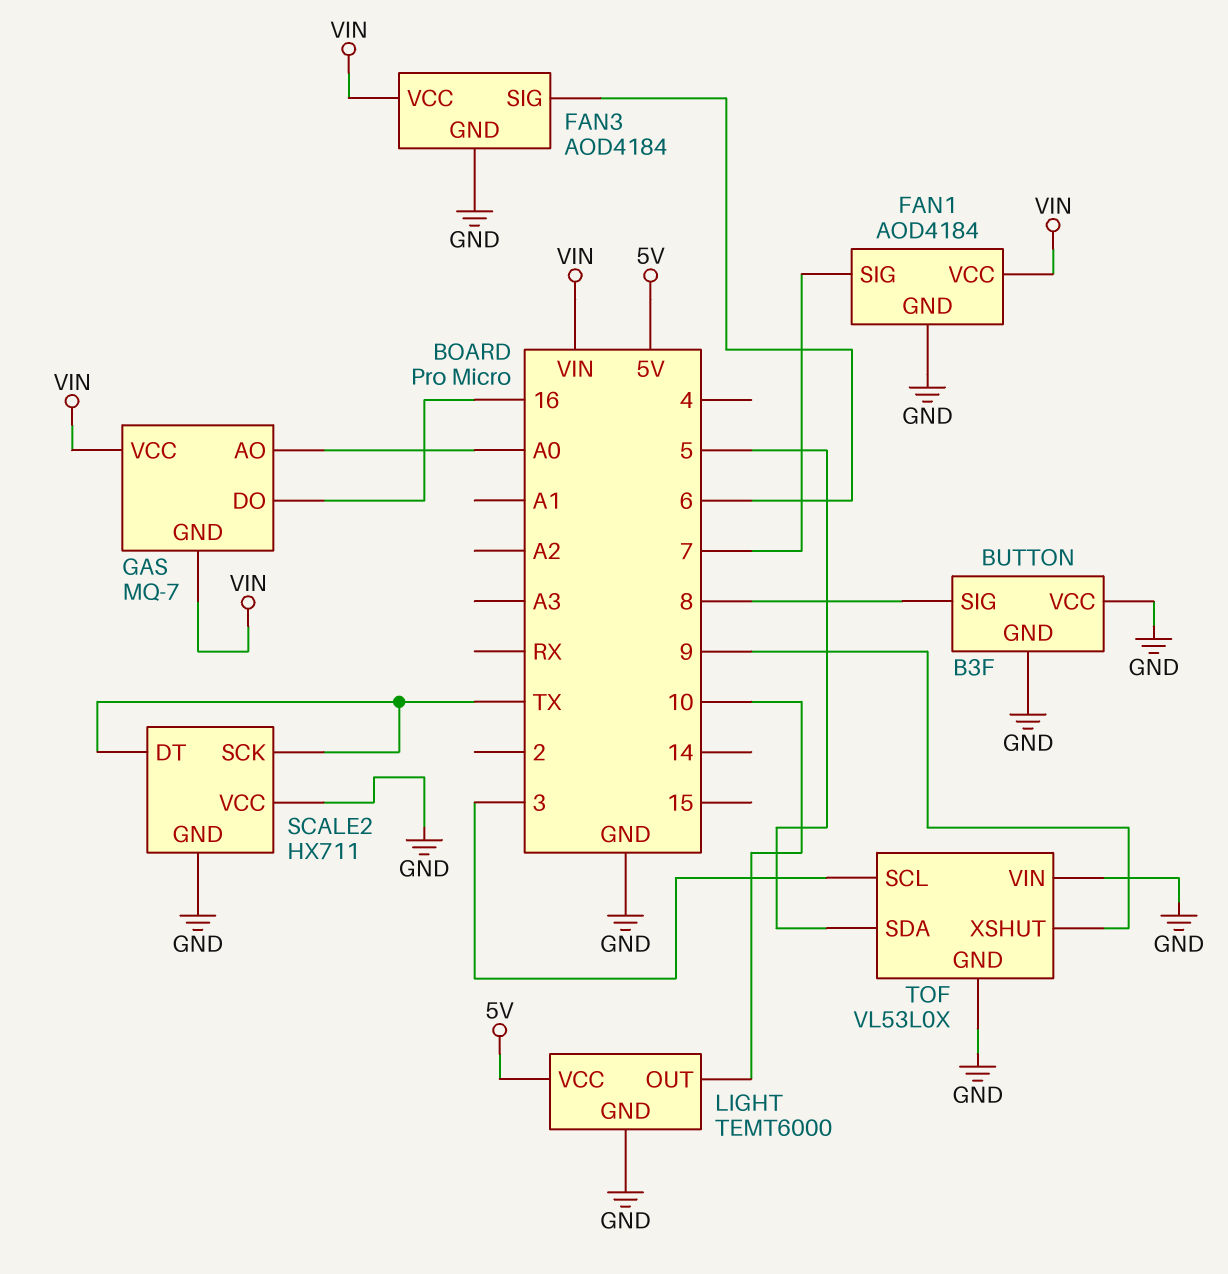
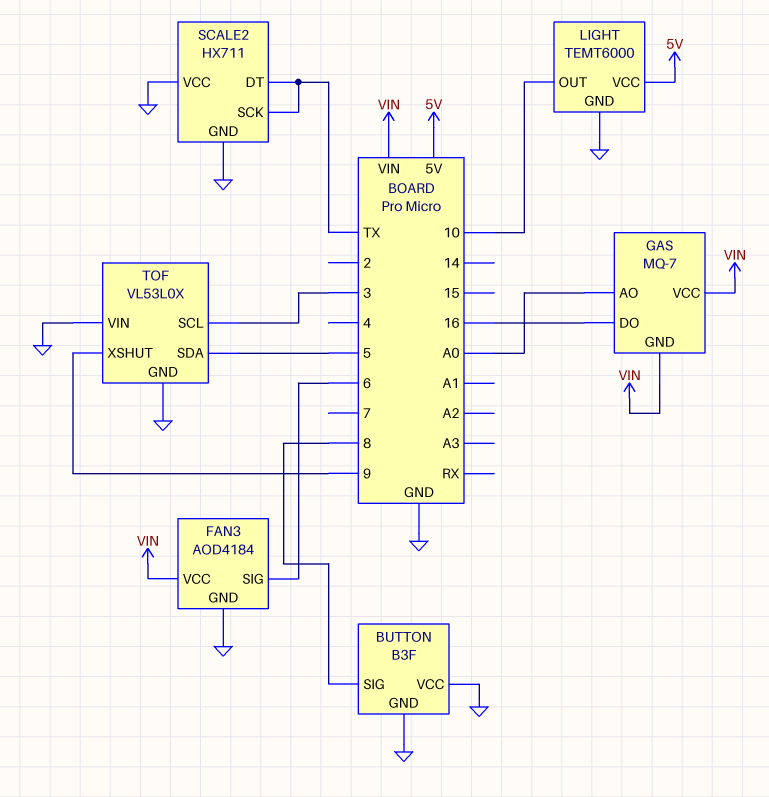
FAN1: AOD4184 -> none
FAN1 pin GND: GND -> none
FAN1 pin SIG: 7 -> none
FAN1 pin VCC: VIN -> none

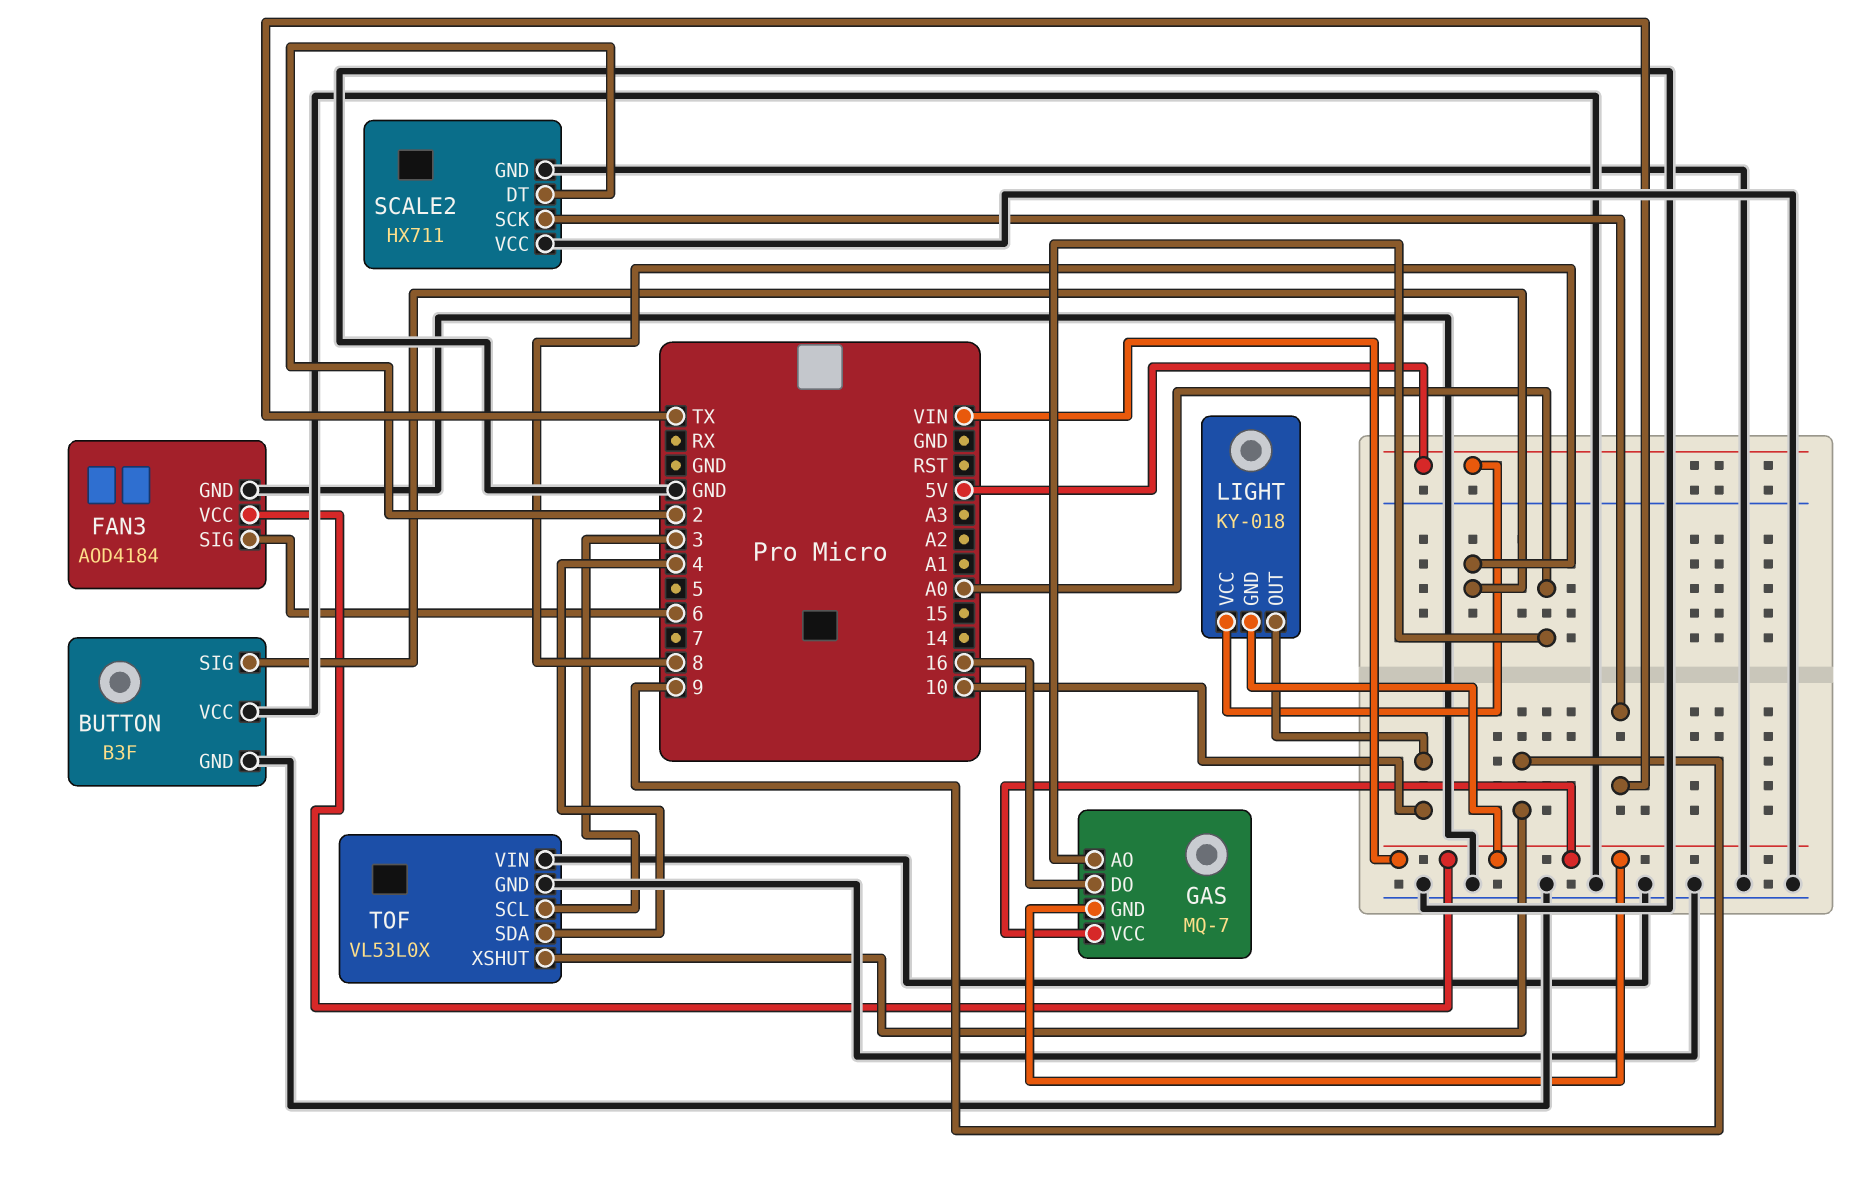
LIGHT: TEMT6000 -> KY-018
LIGHT pin GND: GND -> VIN
SCALE2 pin DT: TX -> 2
TOF pin SDA: 5 -> 4

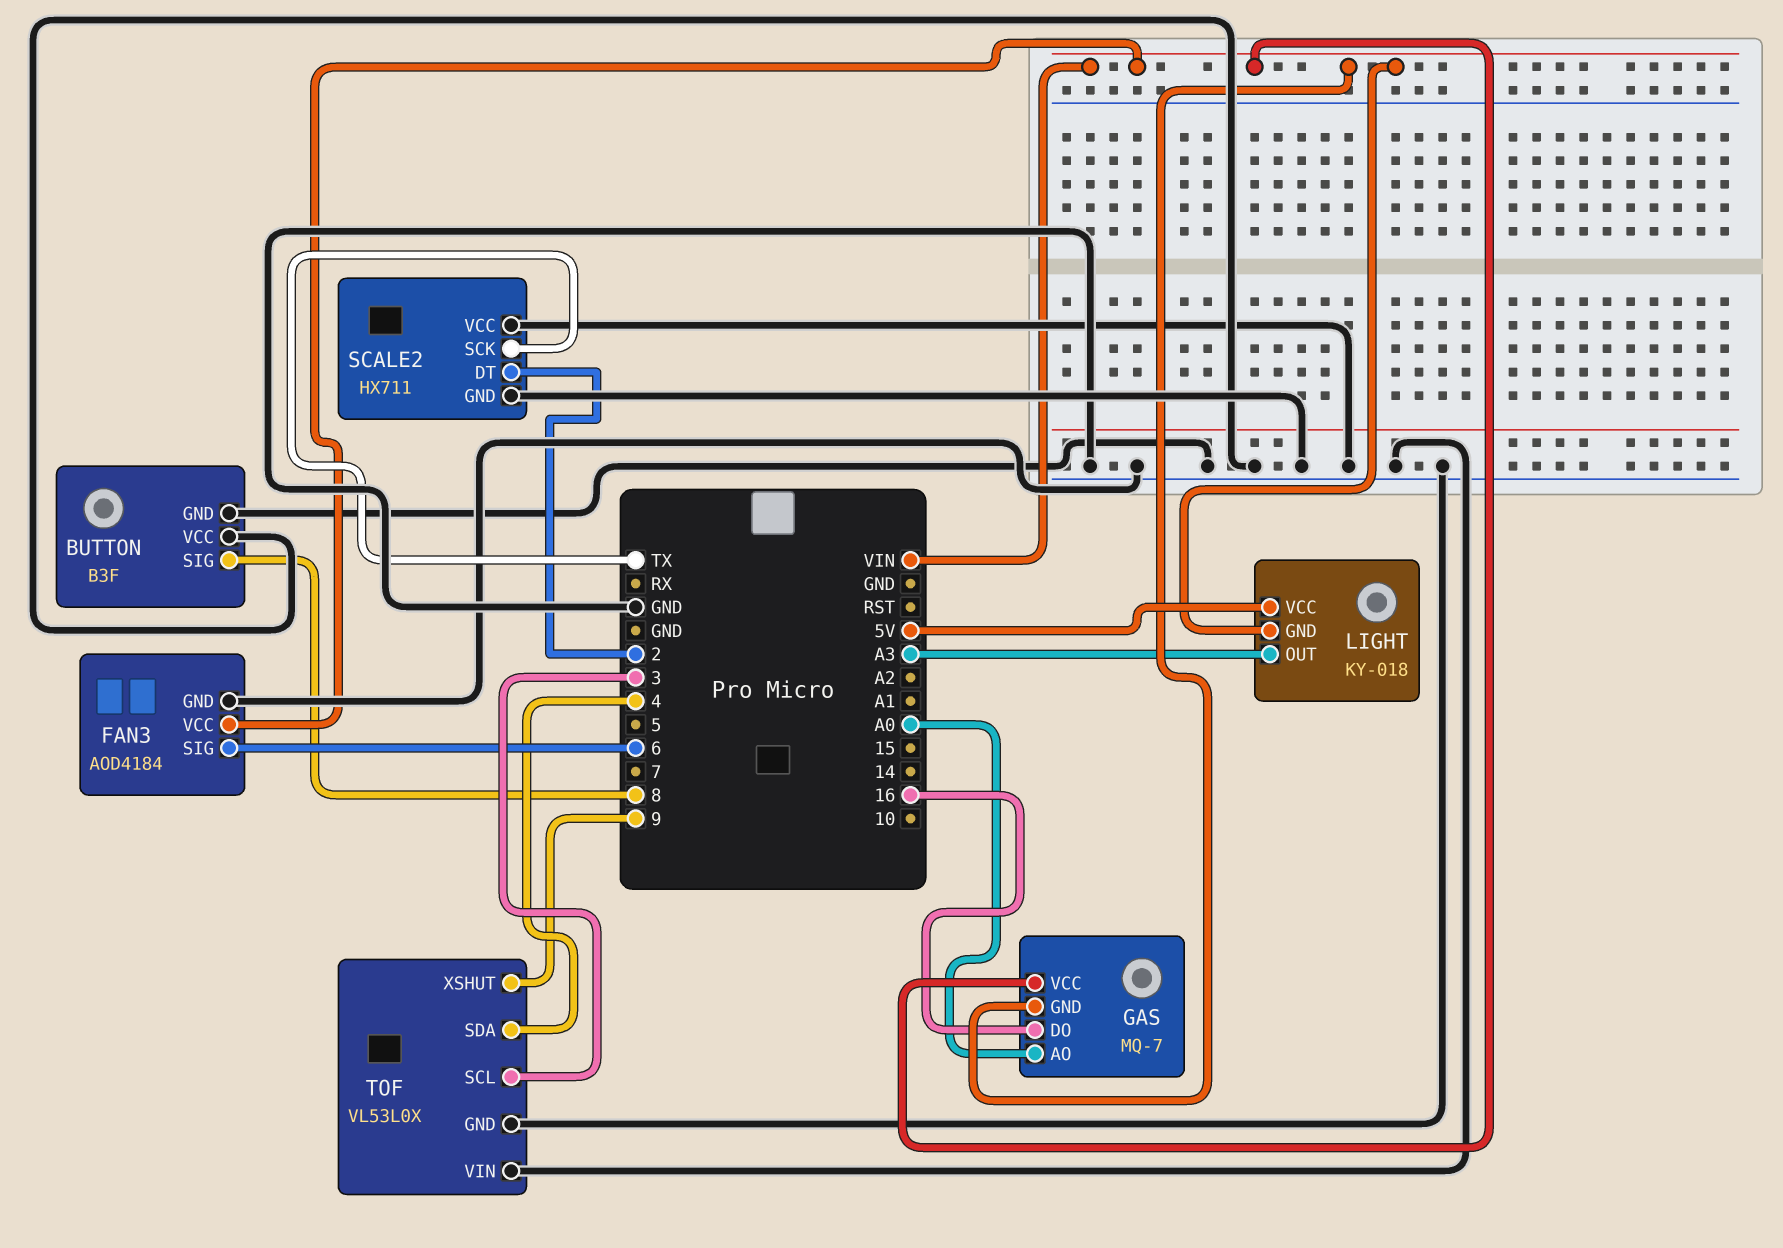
LIGHT pin OUT: 10 -> A3

